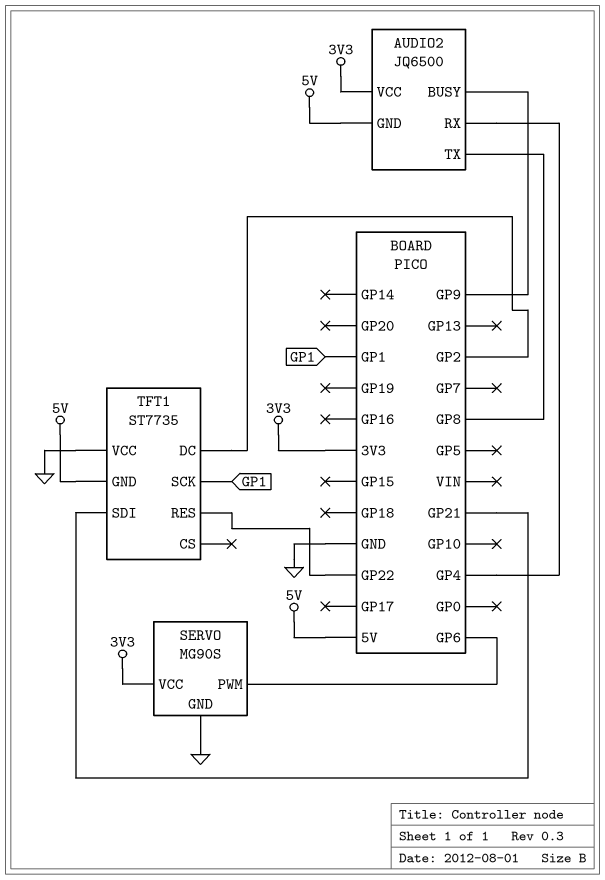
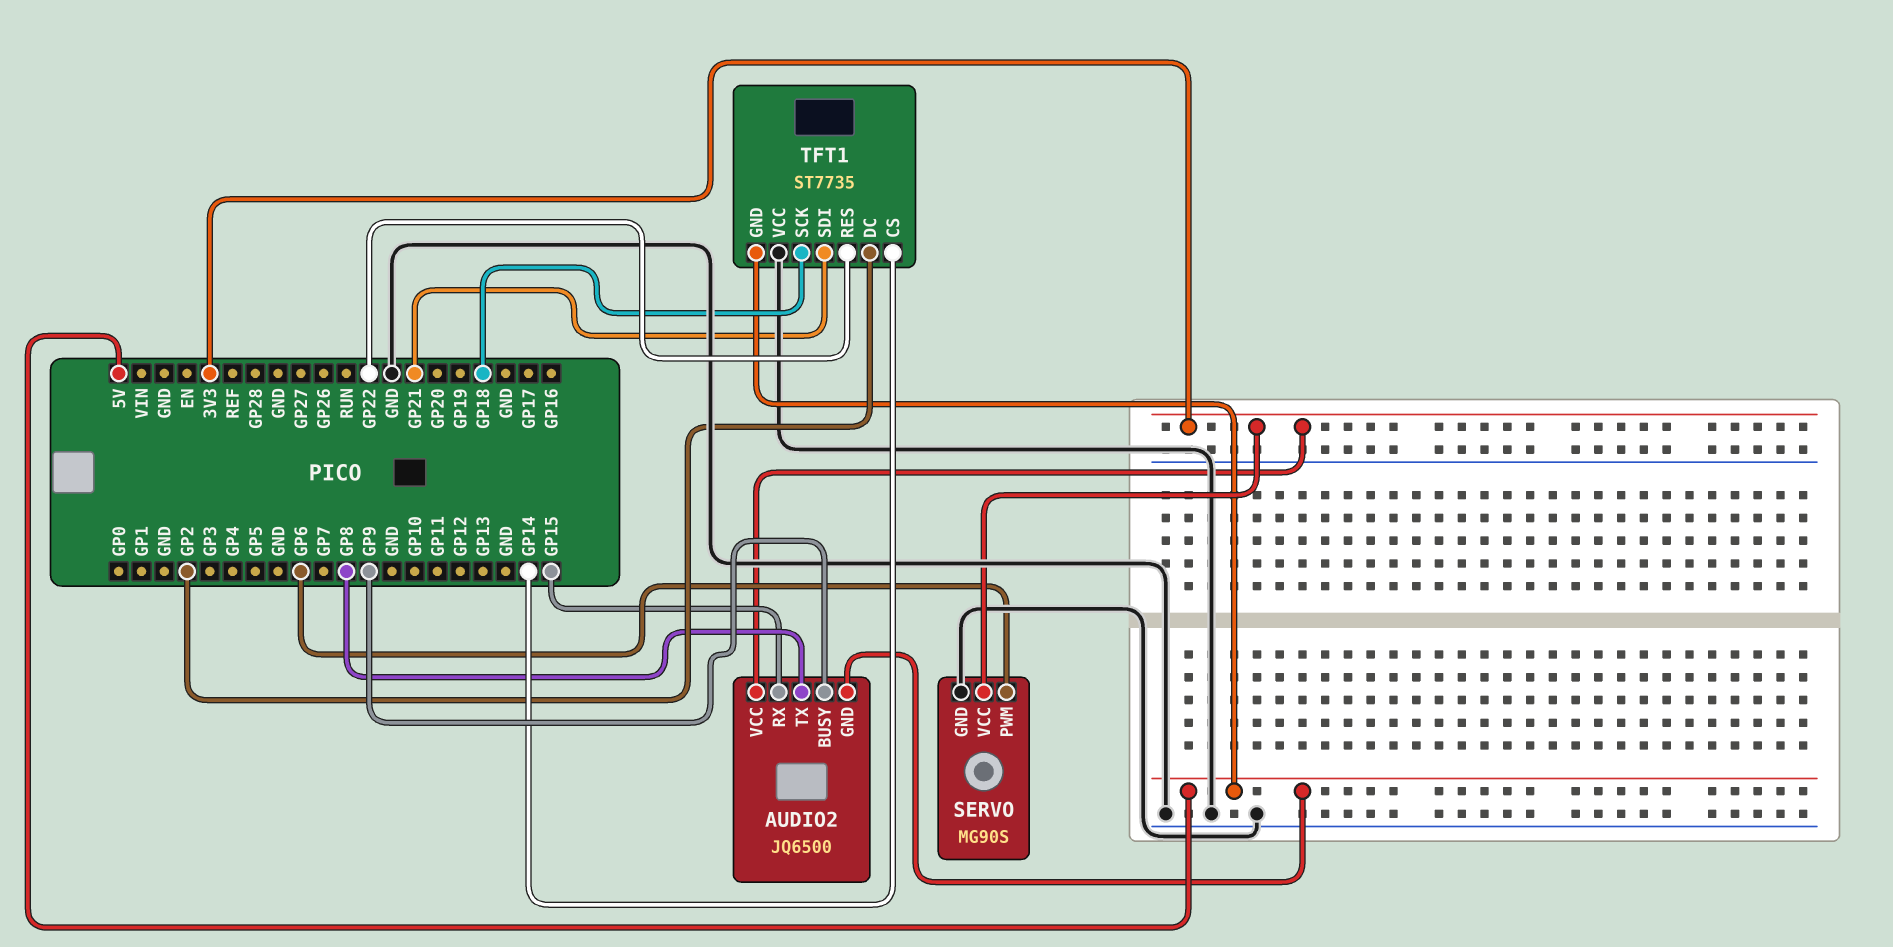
AUDIO2 pin RX: GP4 -> GP15
TFT1 pin CS: none -> GP14
TFT1 pin SCK: GP1 -> GP18

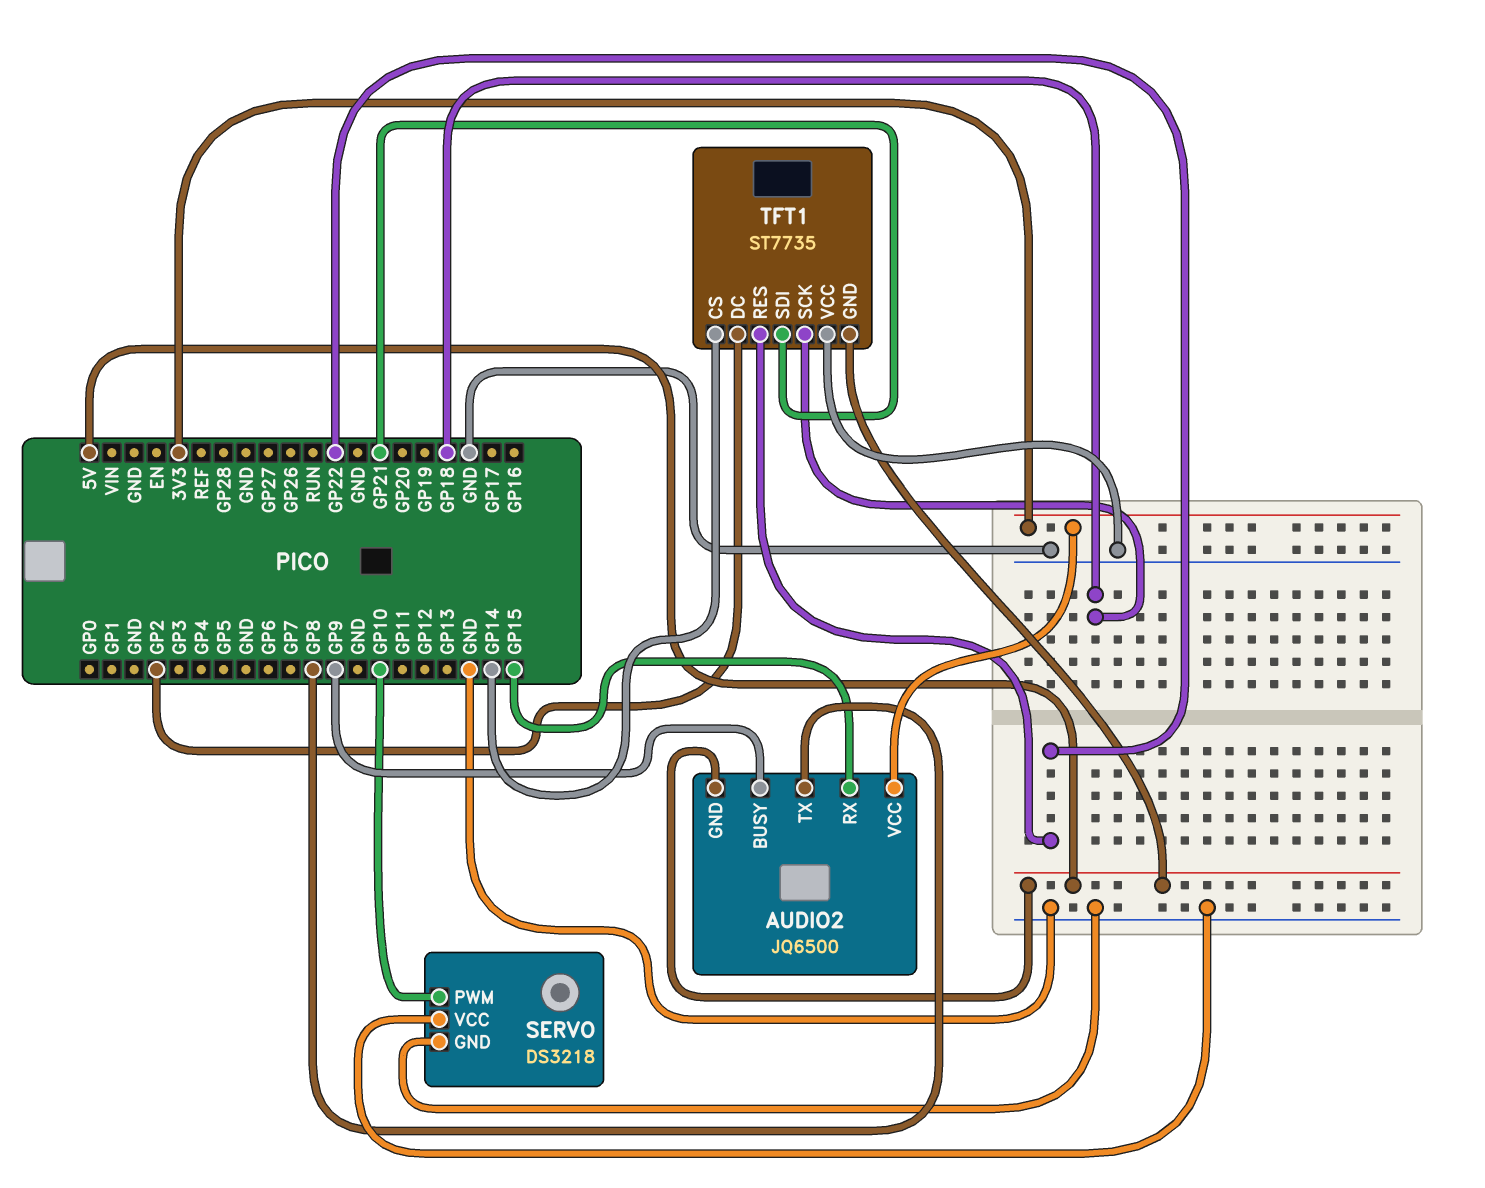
SERVO: MG90S -> DS3218
SERVO pin PWM: GP6 -> GP10
SERVO pin VCC: 3V3 -> GND

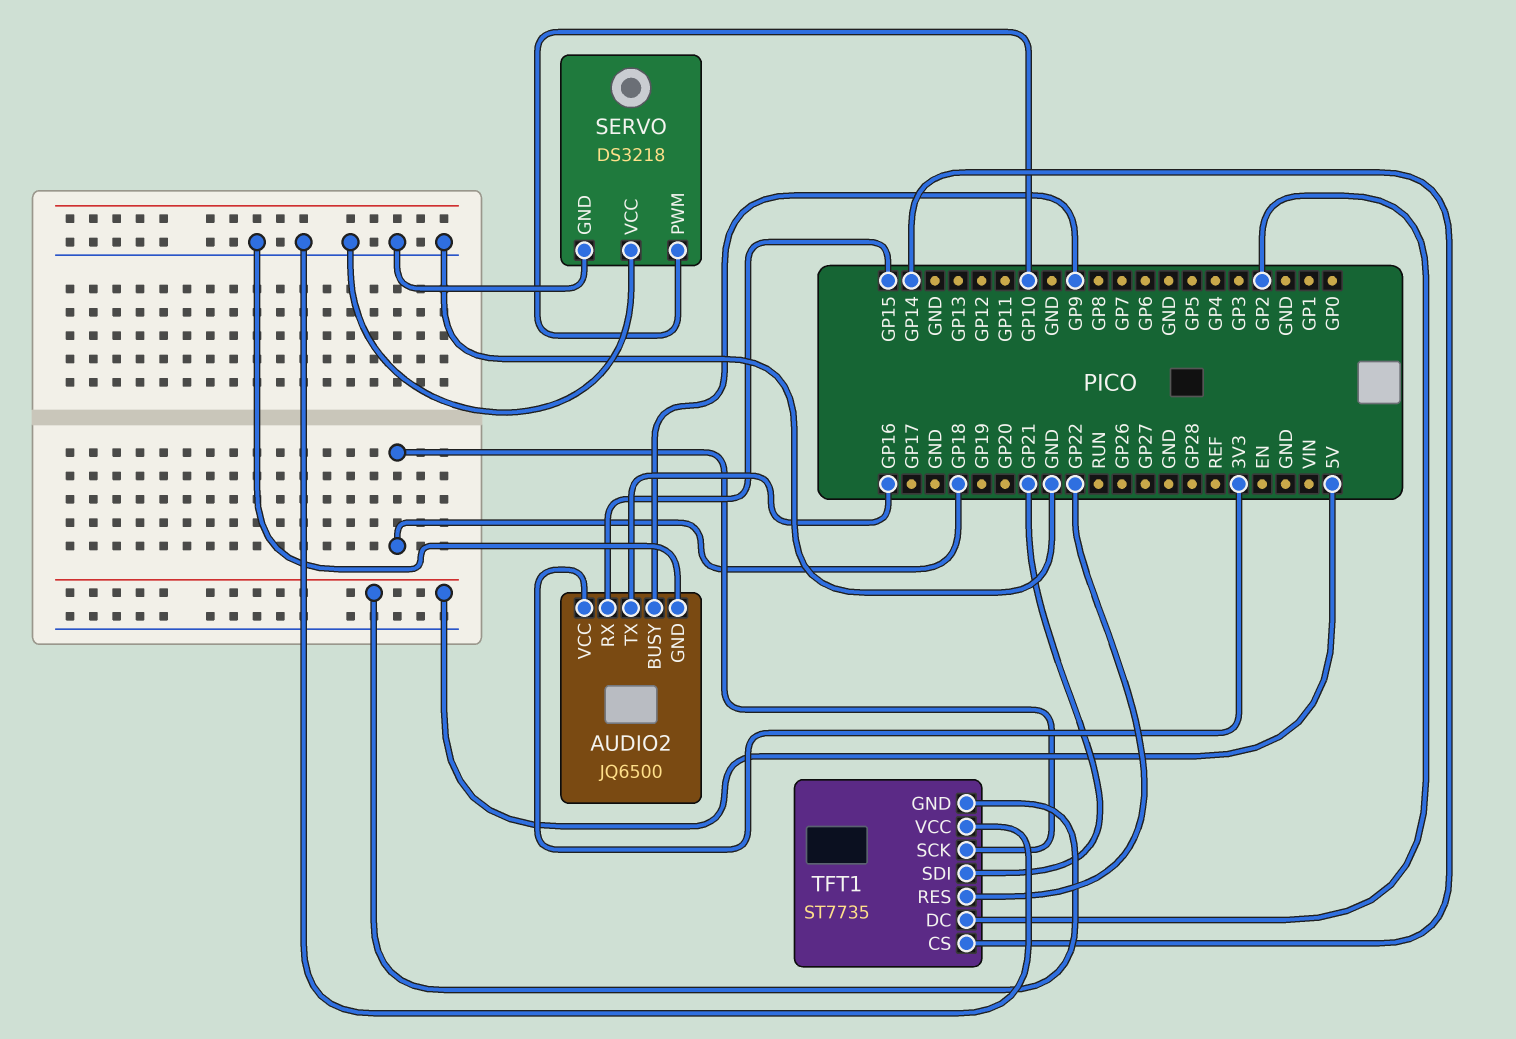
AUDIO2 pin GND: 5V -> GND
AUDIO2 pin TX: GP8 -> GP16

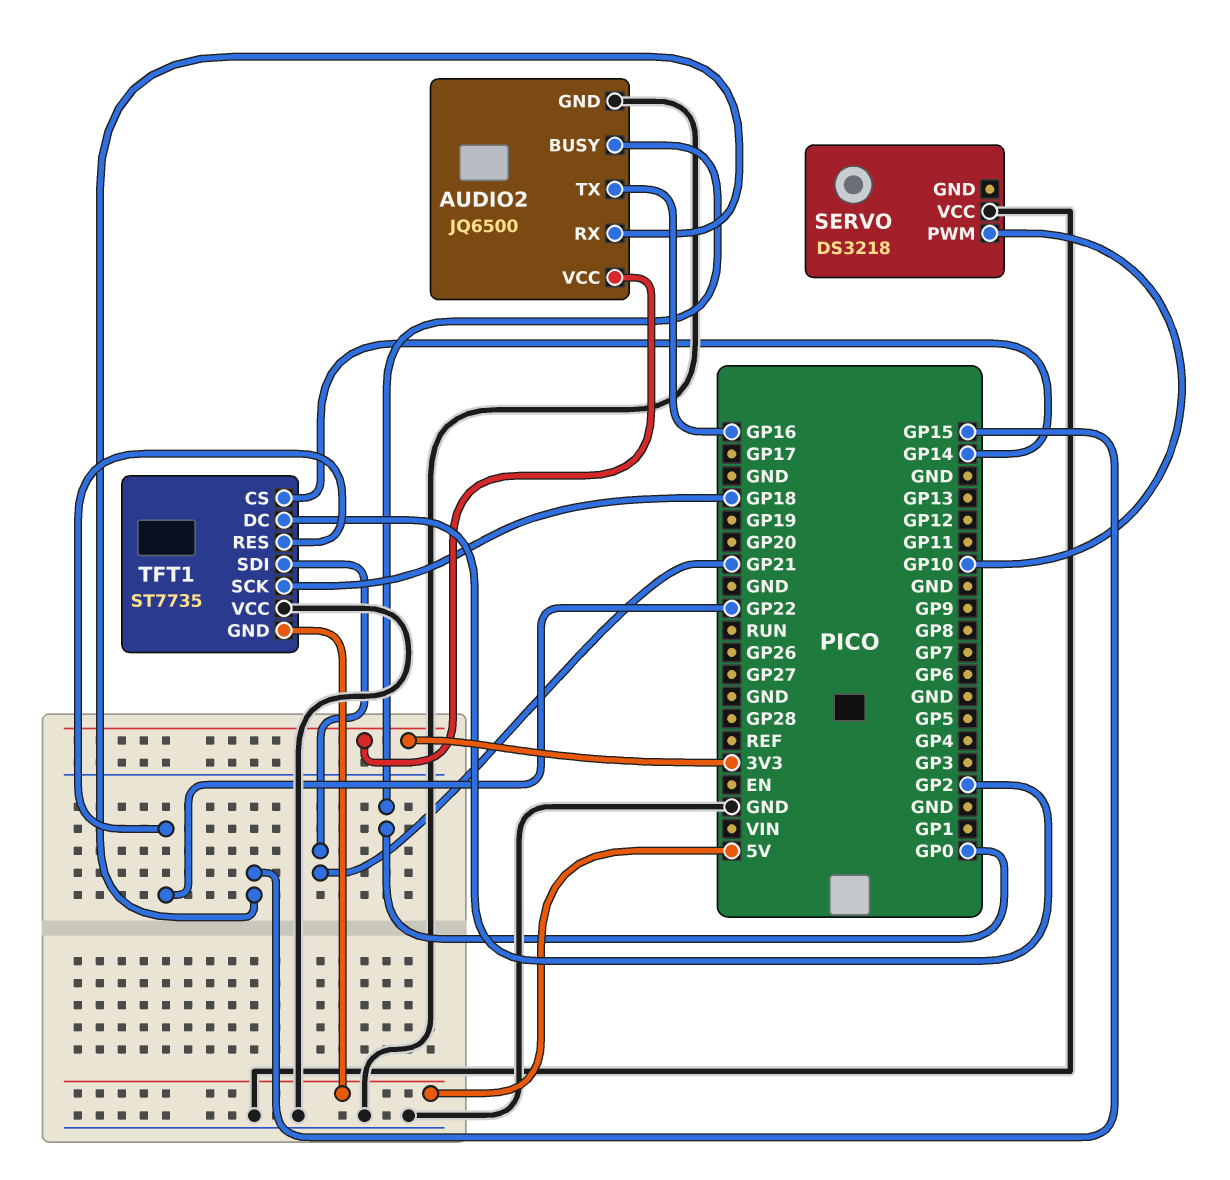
AUDIO2 pin BUSY: GP9 -> GP0
SERVO pin GND: GND -> none

